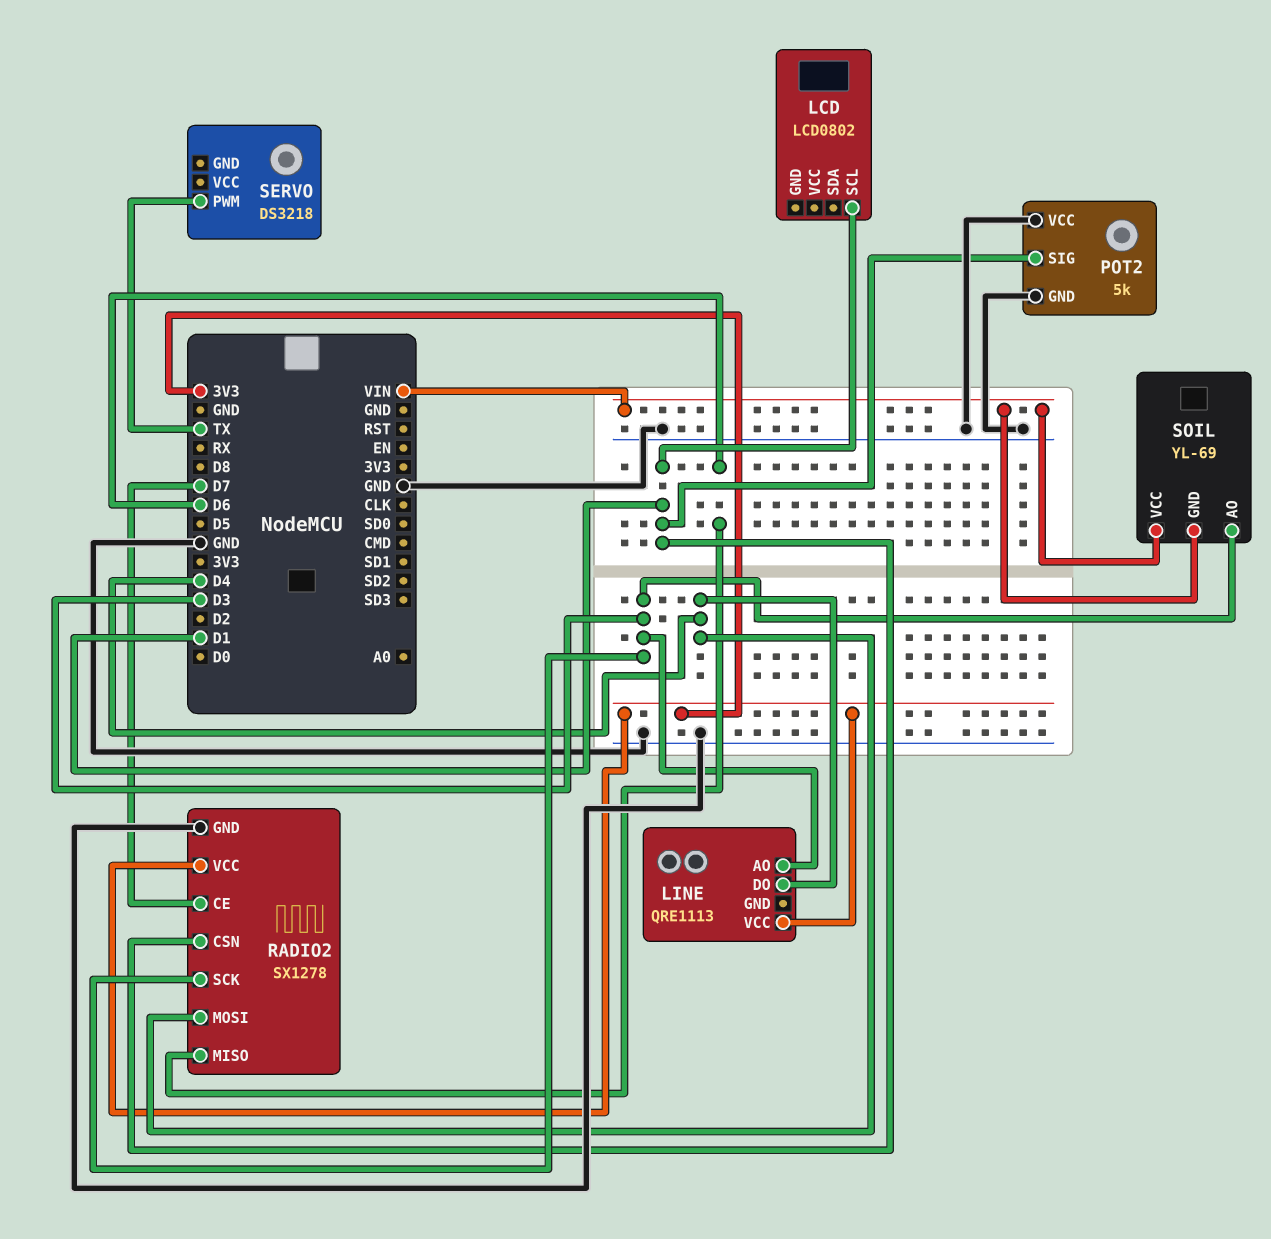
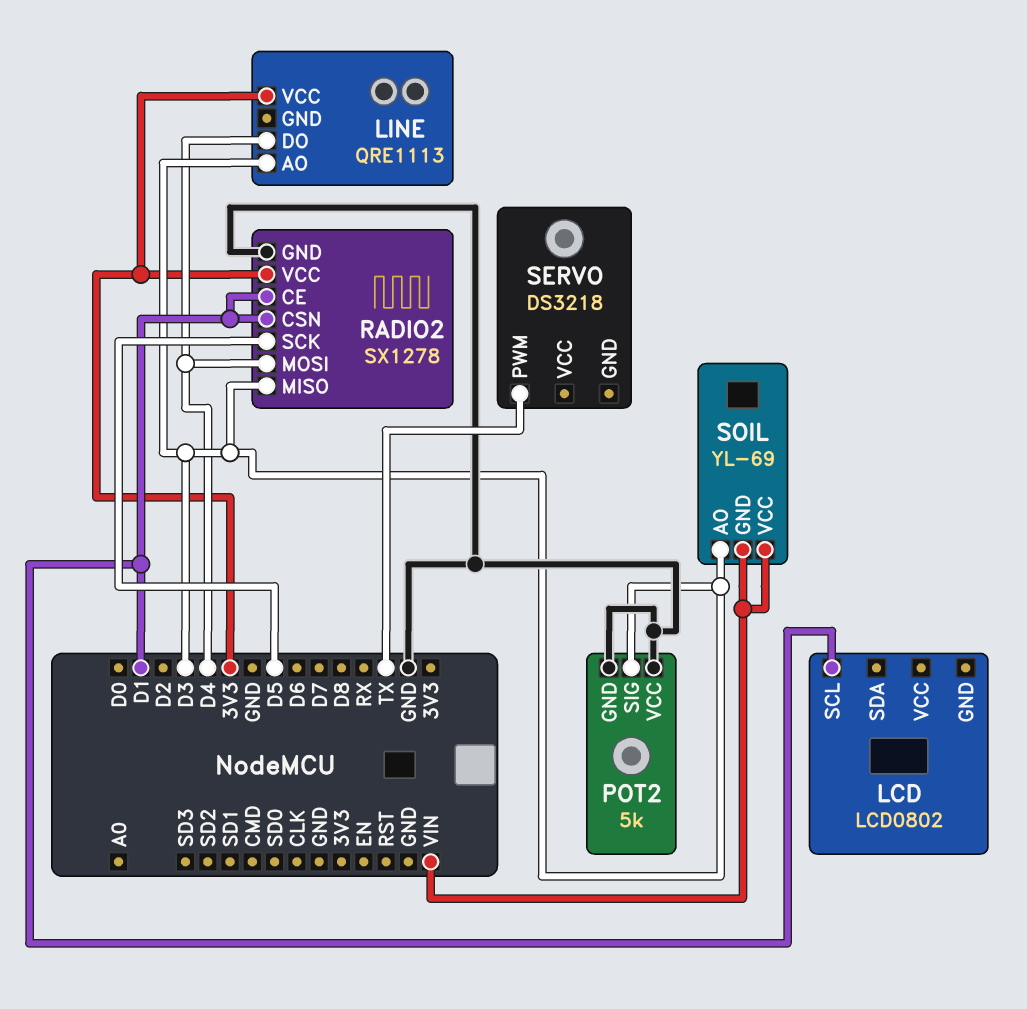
POT2 pin SIG: D1 -> D3
RADIO2 pin CE: D7 -> D1
RADIO2 pin MISO: D6 -> D3
RADIO2 pin SCK: D3 -> D5

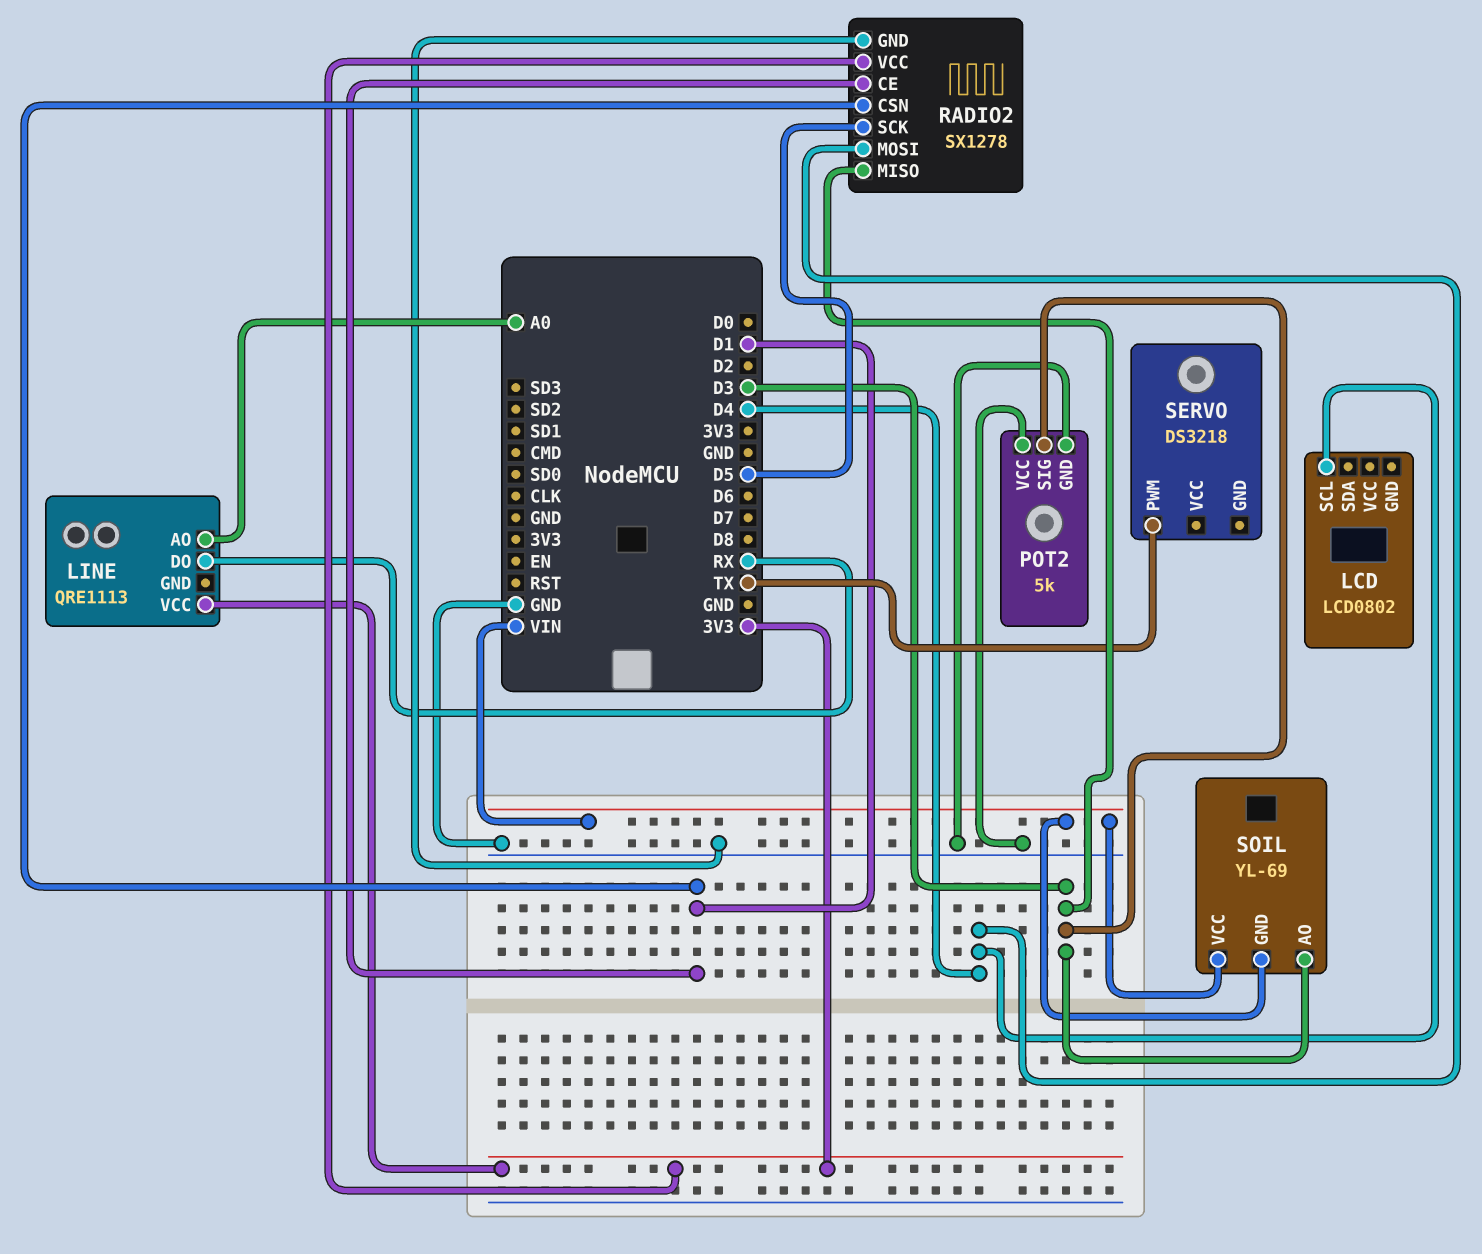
LCD pin SCL: D1 -> D4
LINE pin AO: D3 -> A0
LINE pin DO: D4 -> RX

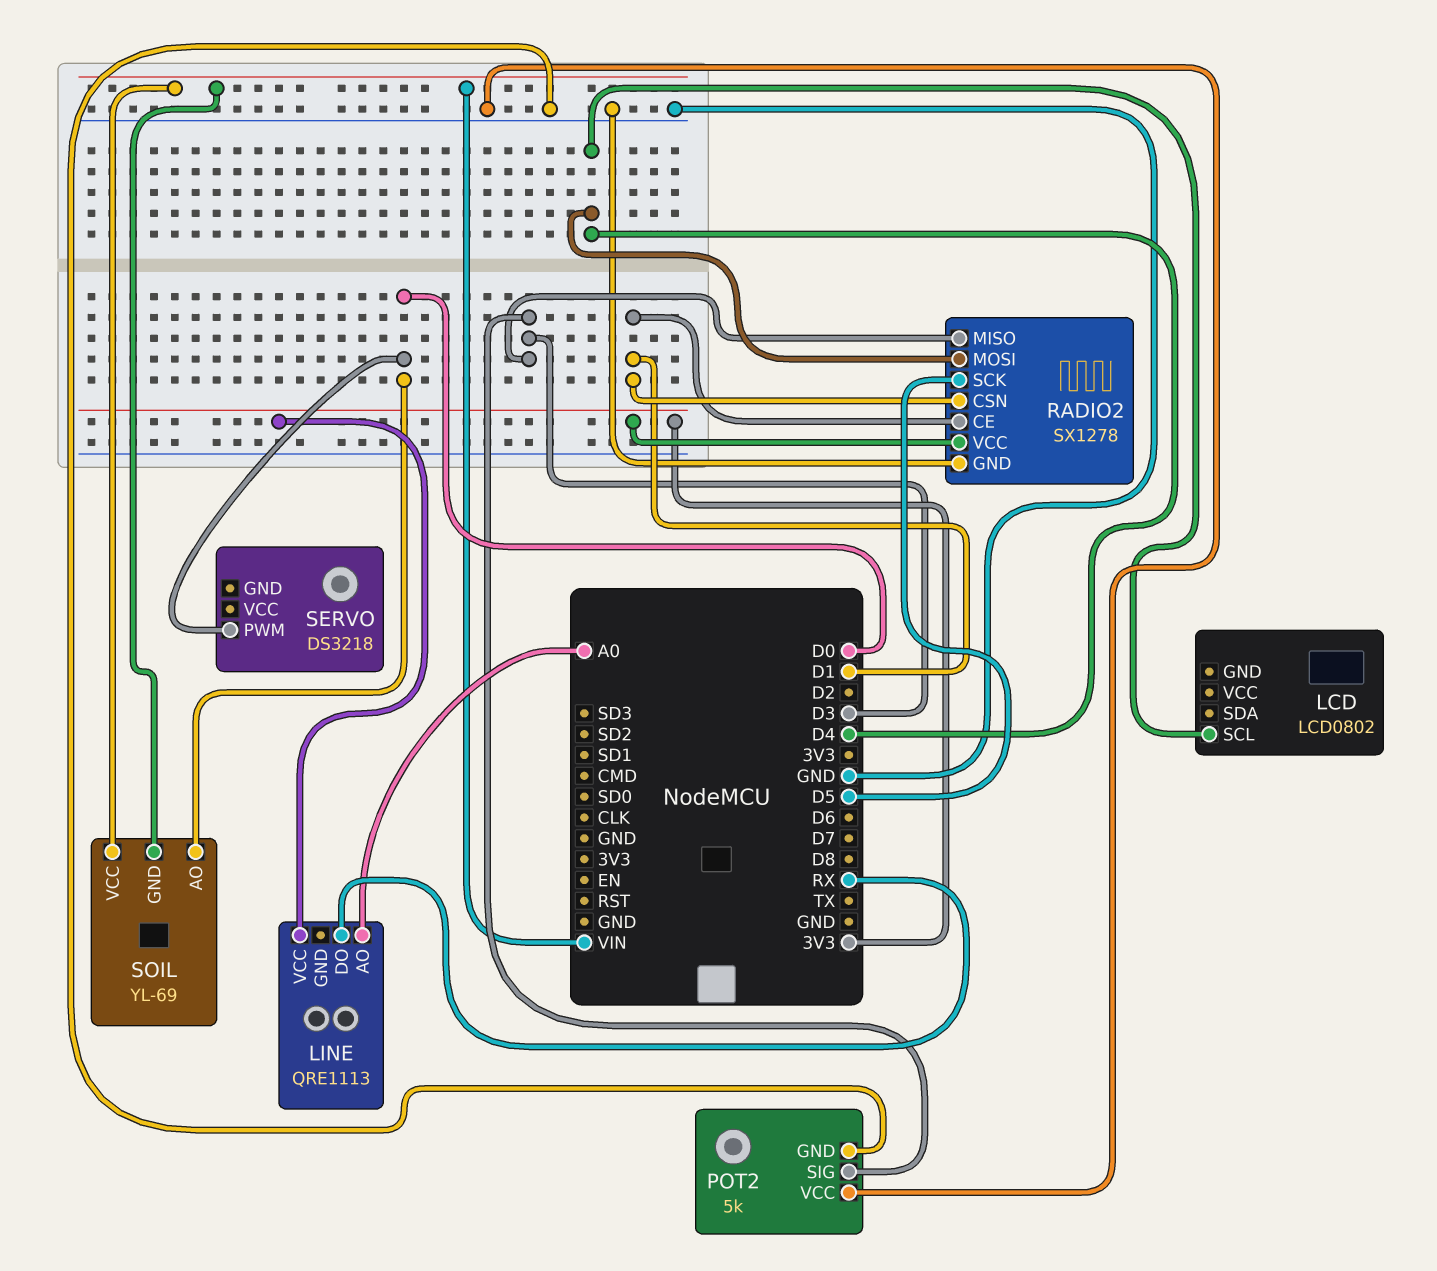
SERVO pin PWM: TX -> D0
SOIL pin AO: D3 -> D0

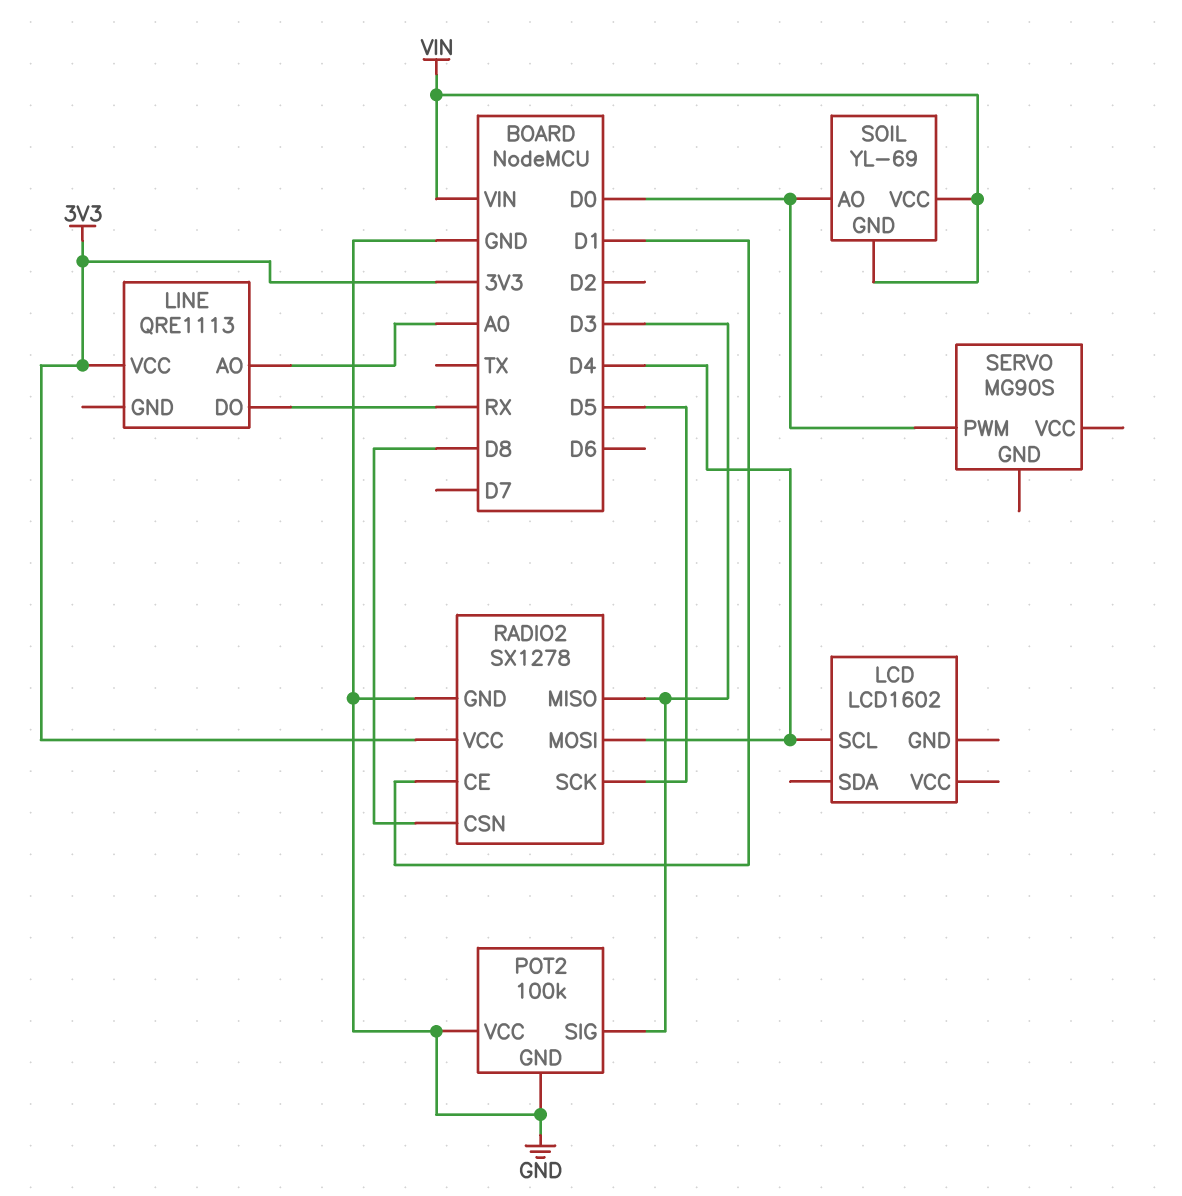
LCD: LCD0802 -> LCD1602
POT2: 5k -> 100k
RADIO2 pin CSN: D1 -> D8
SERVO: DS3218 -> MG90S

